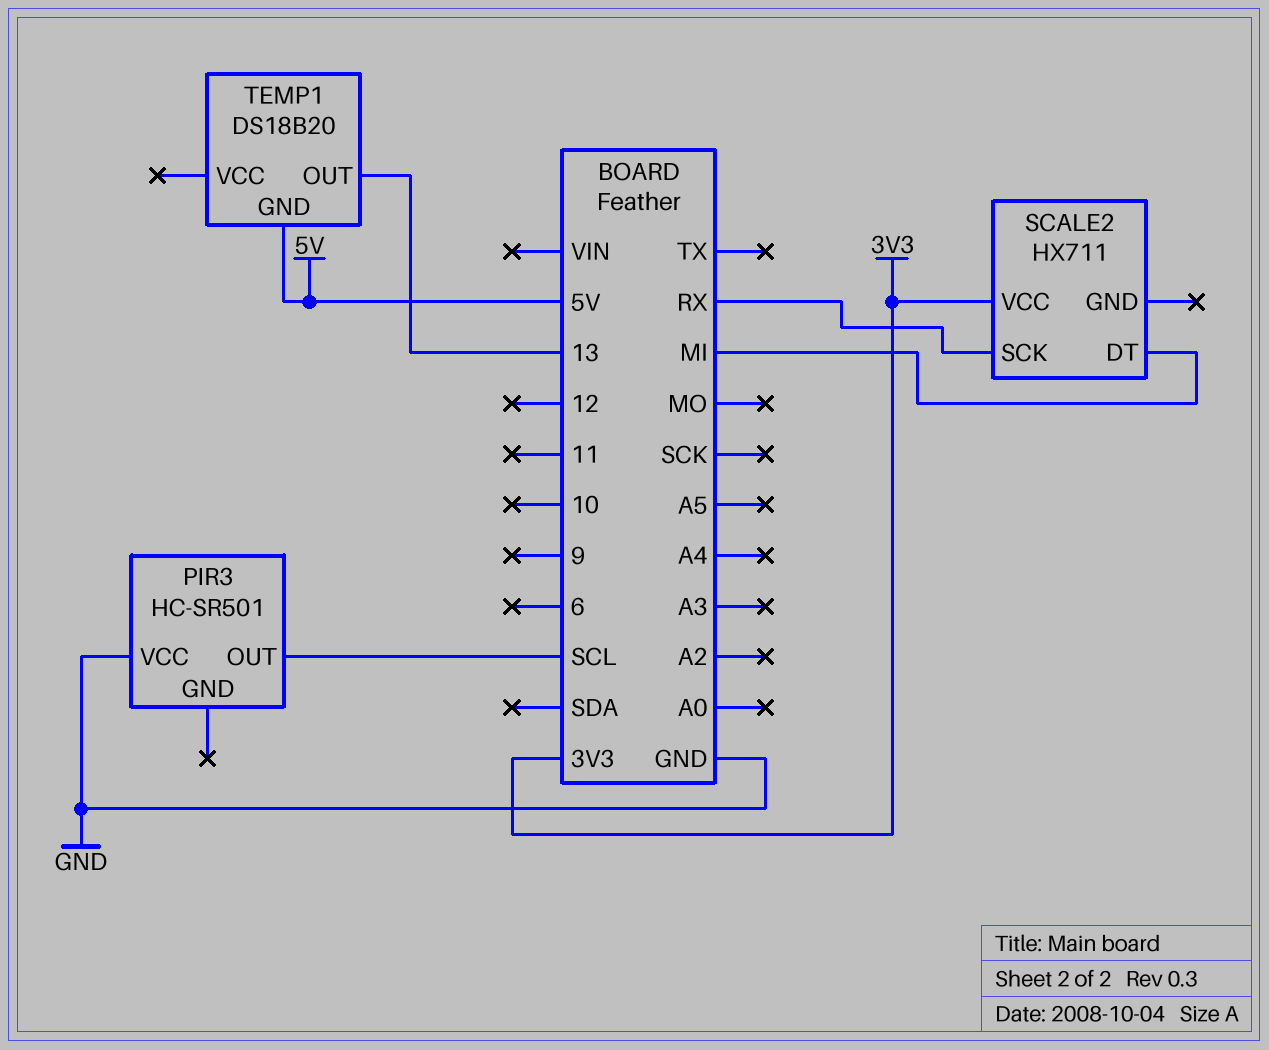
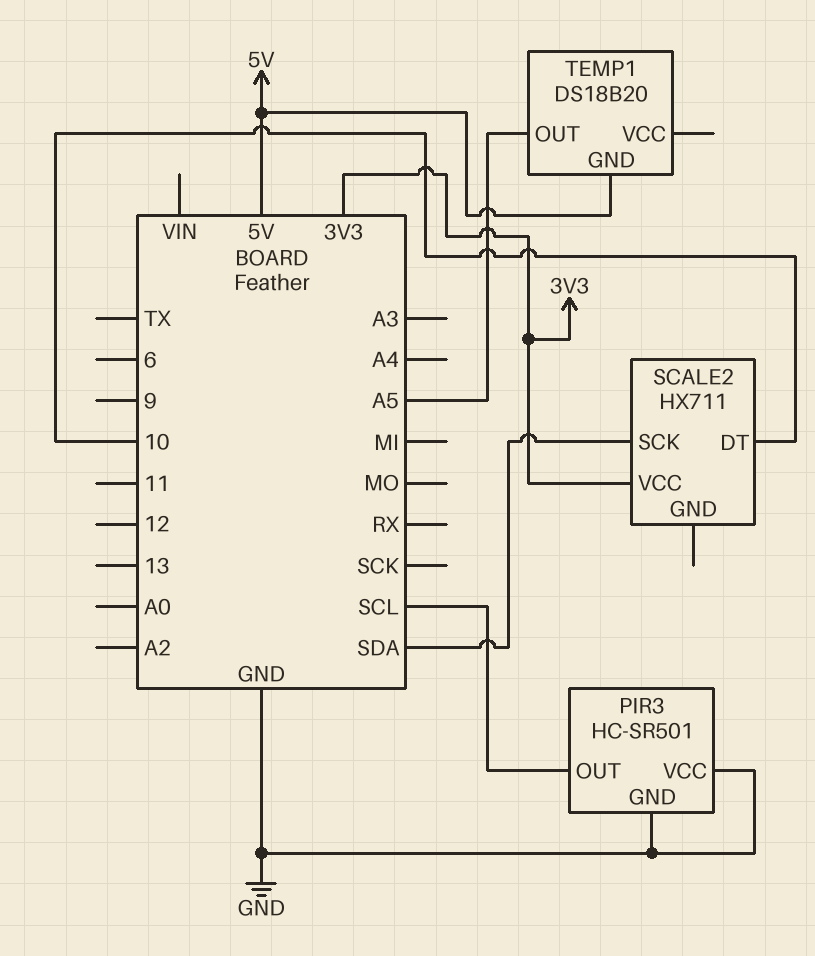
PIR3 pin GND: none -> GND
SCALE2 pin DT: MI -> 10
SCALE2 pin SCK: RX -> SDA
TEMP1 pin OUT: 13 -> A5

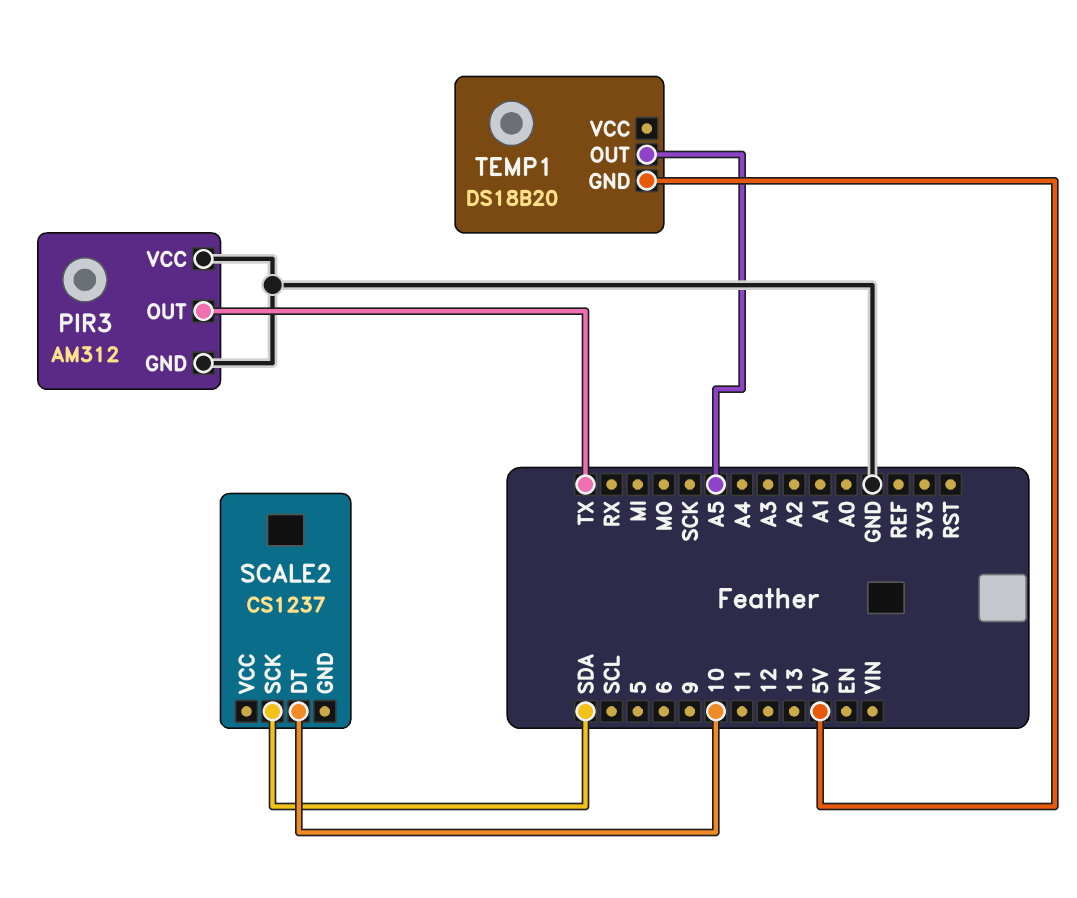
PIR3: HC-SR501 -> AM312
PIR3 pin OUT: SCL -> TX
SCALE2: HX711 -> CS1237
SCALE2 pin VCC: 3V3 -> none

